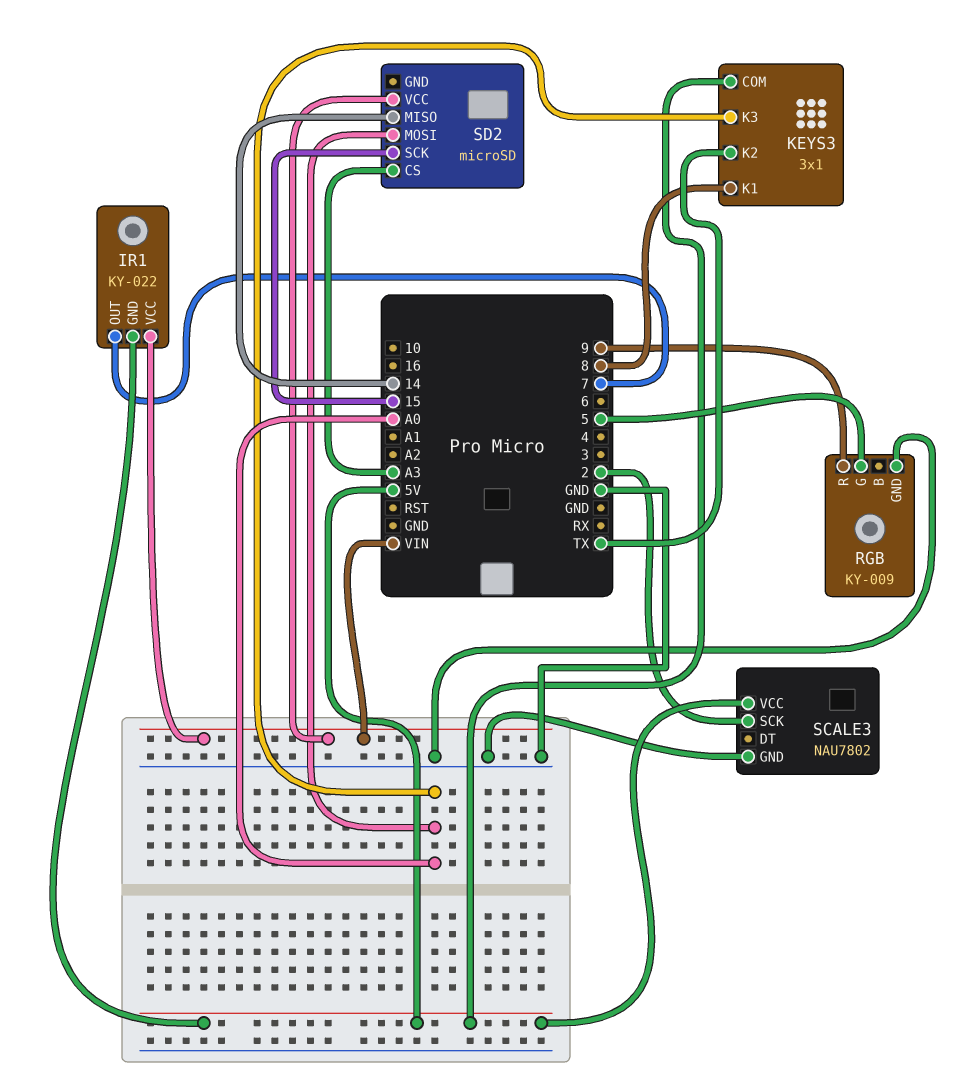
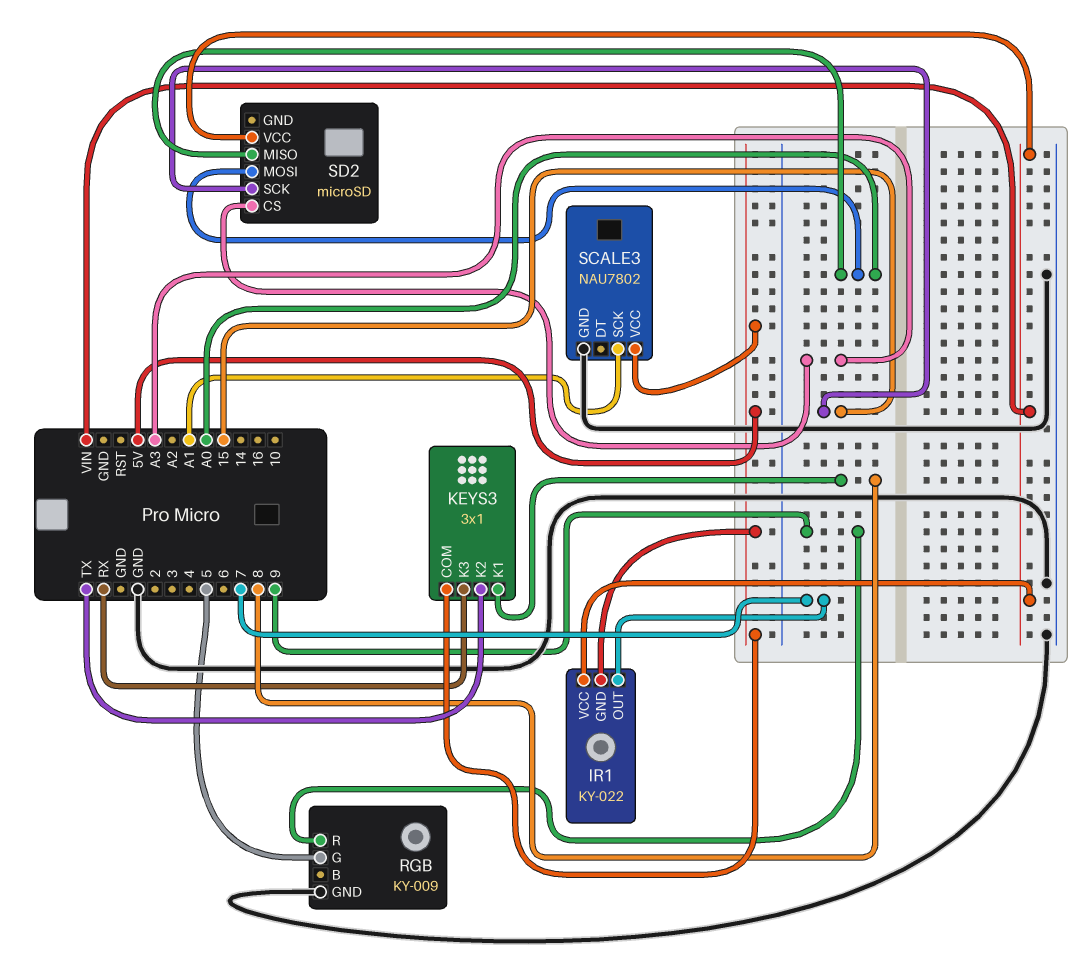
KEYS3 pin K3: A0 -> RX
SCALE3 pin SCK: 2 -> A1
SD2 pin MISO: 14 -> A0

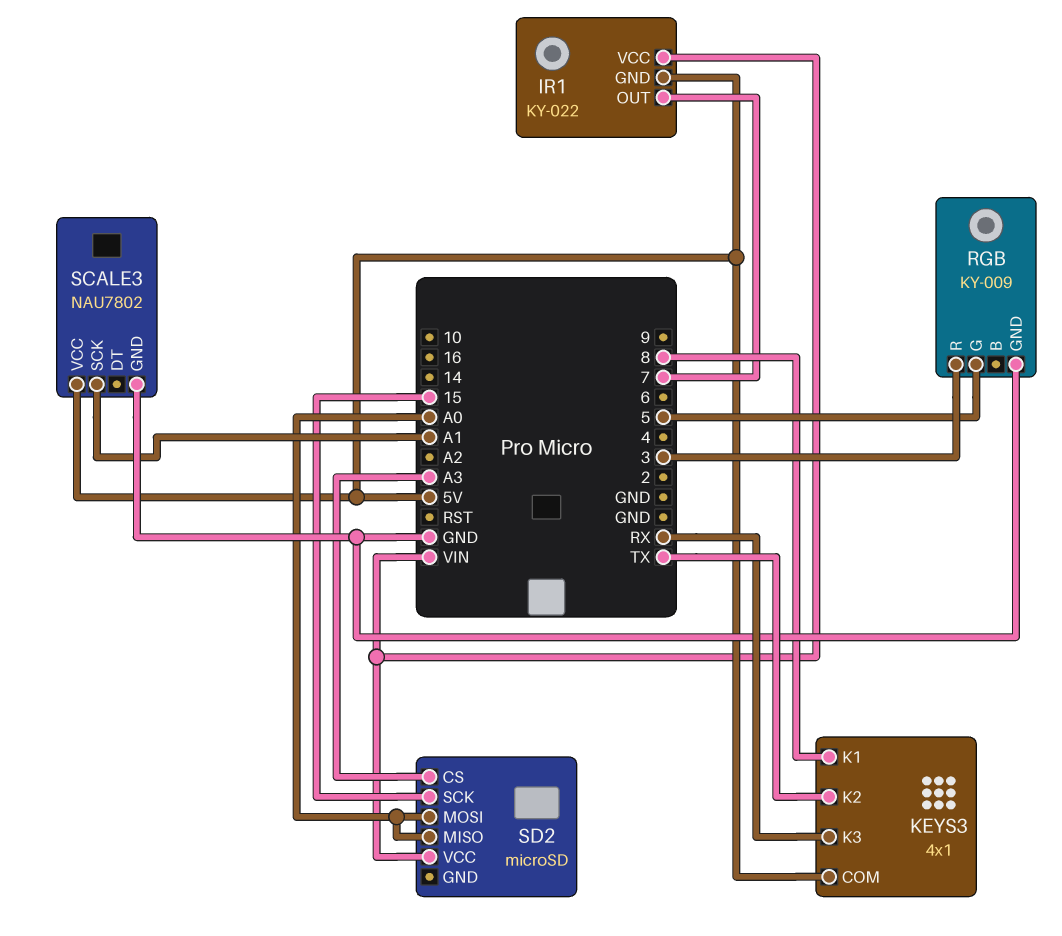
KEYS3: 3x1 -> 4x1
RGB pin R: 9 -> 3

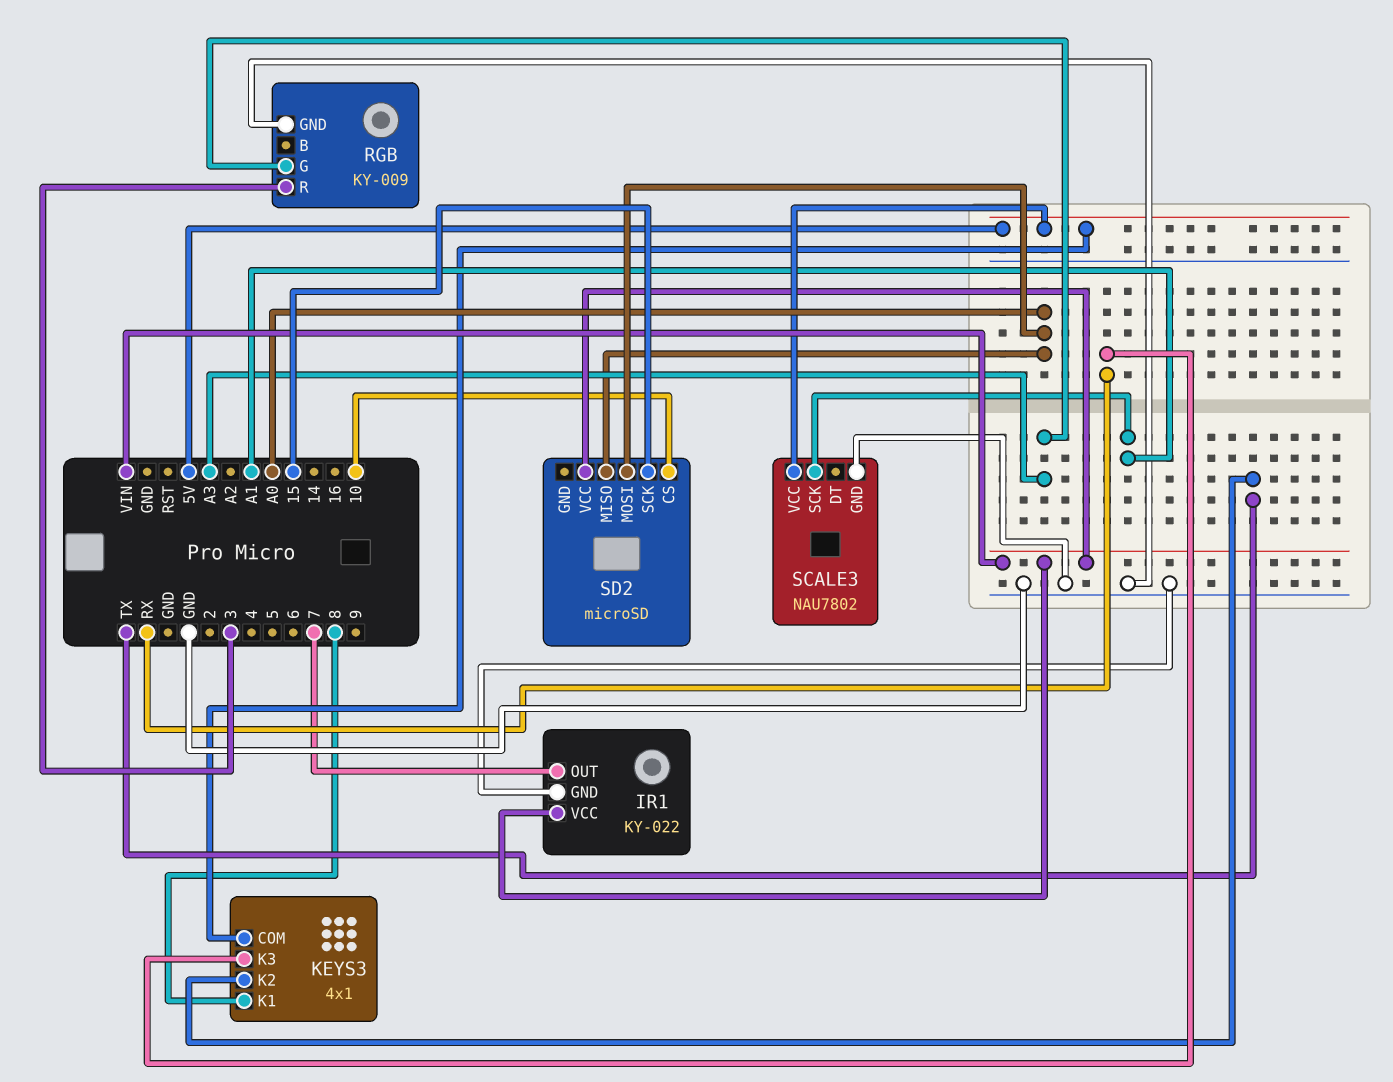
IR1 pin GND: 5V -> GND
RGB pin G: 5 -> A3
SD2 pin CS: A3 -> 10

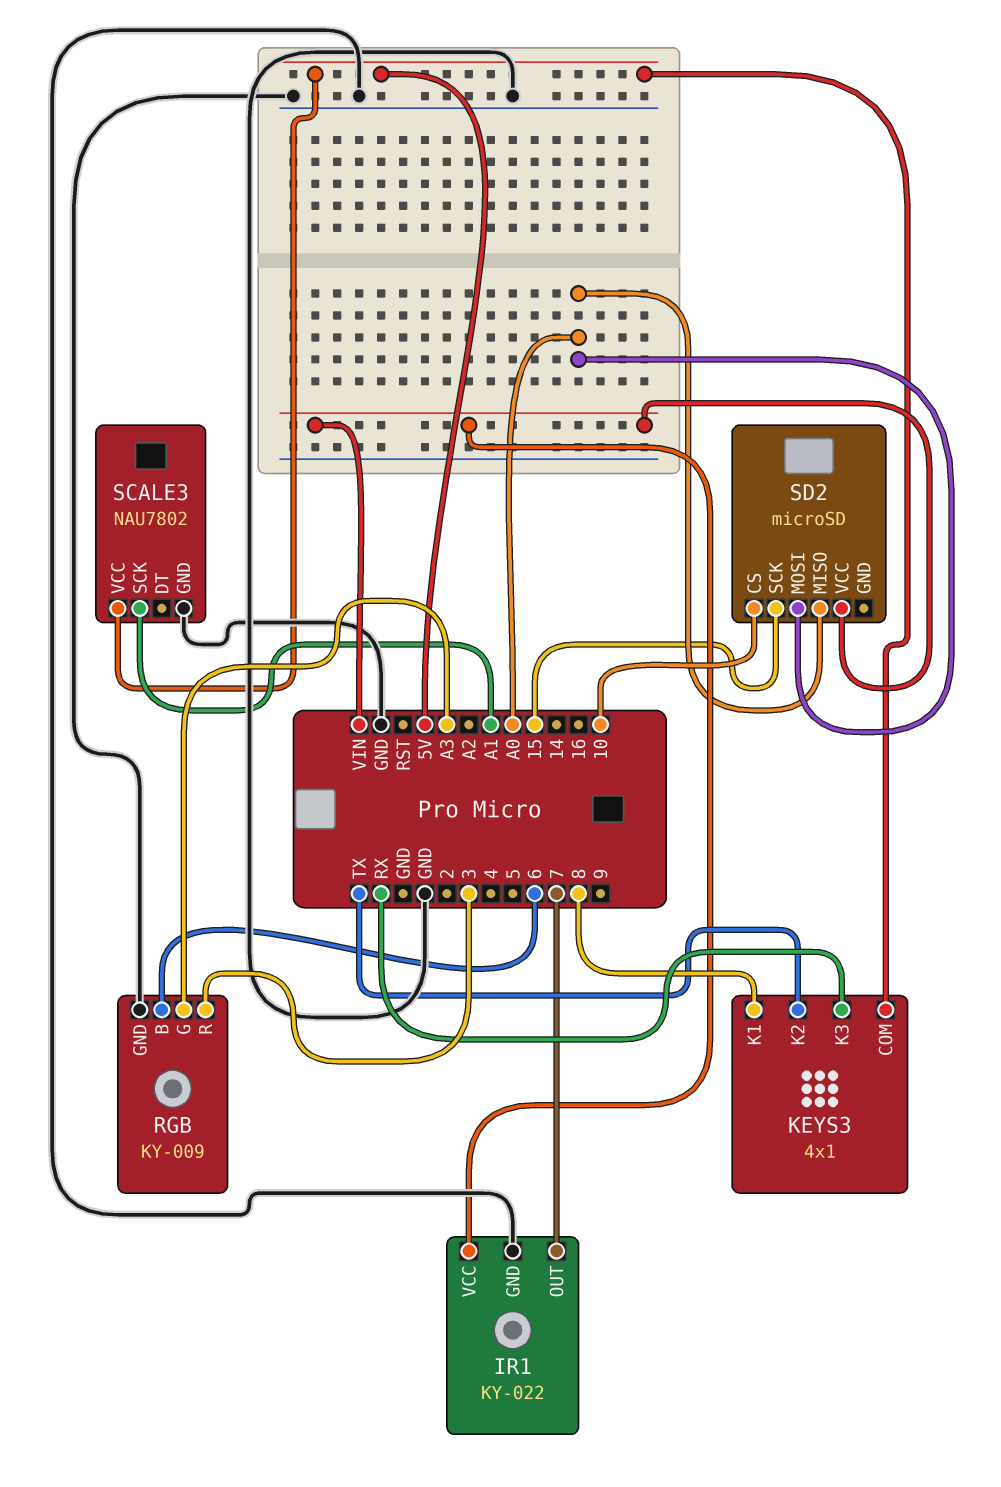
RGB pin B: none -> 6

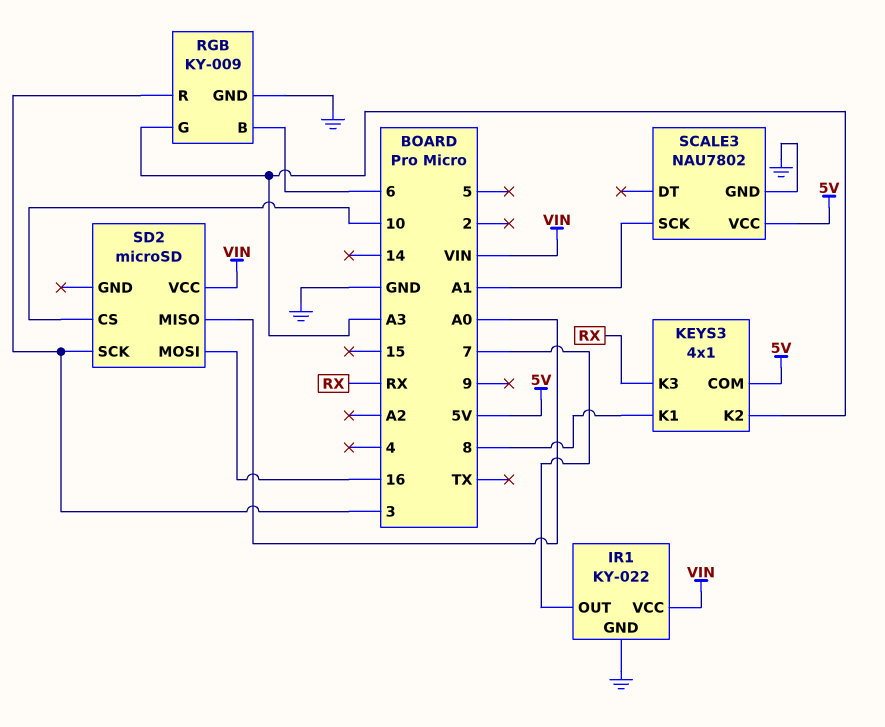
KEYS3 pin K2: TX -> A3
SD2 pin MOSI: A0 -> 16
SD2 pin SCK: 15 -> 3

